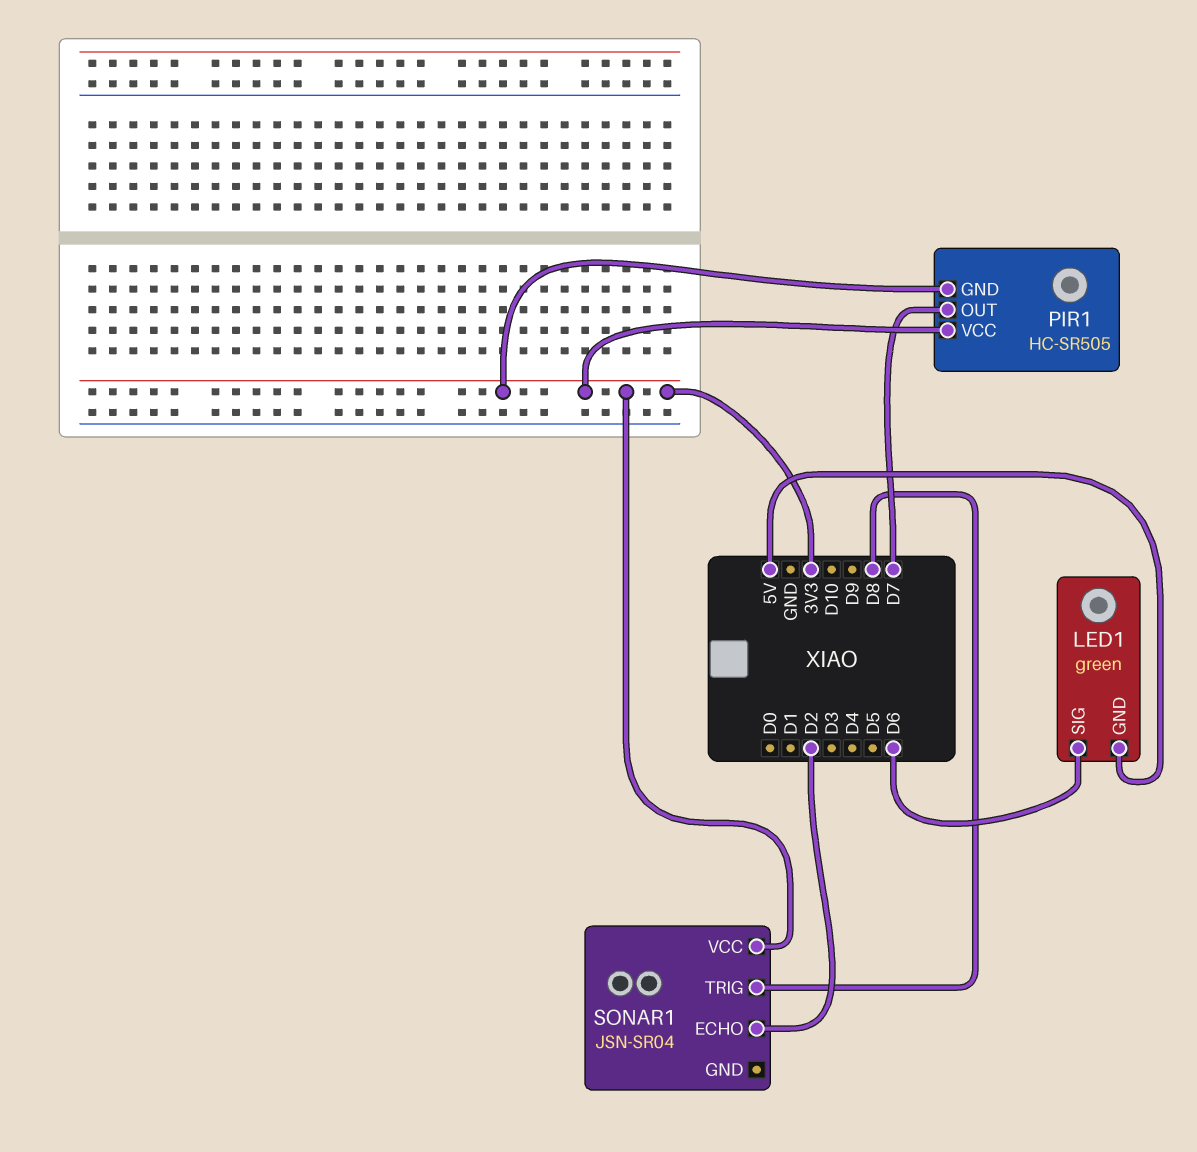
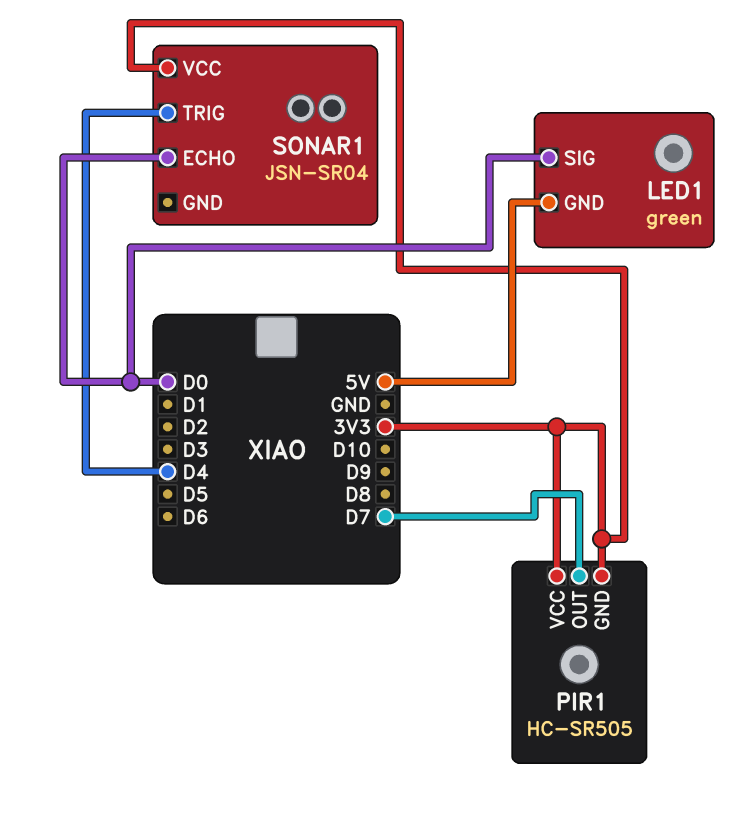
LED1 pin SIG: D6 -> D0
SONAR1 pin ECHO: D2 -> D0
SONAR1 pin TRIG: D8 -> D4

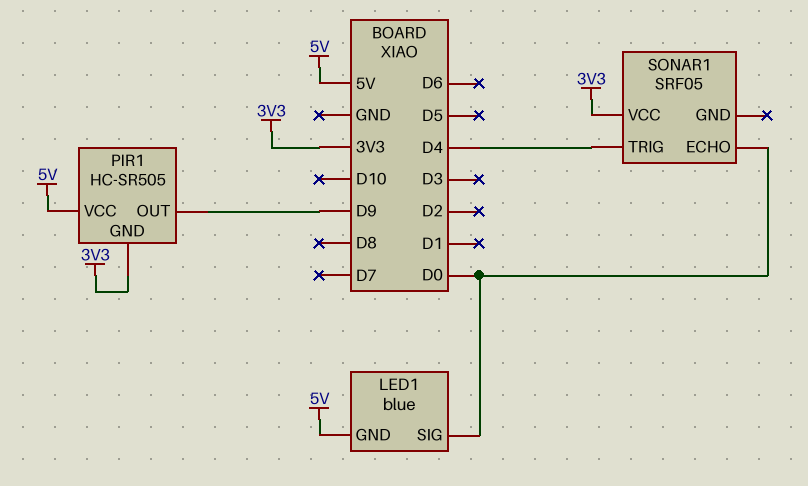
LED1: green -> blue
PIR1 pin OUT: D7 -> D9
PIR1 pin VCC: 3V3 -> 5V
SONAR1: JSN-SR04 -> SRF05

